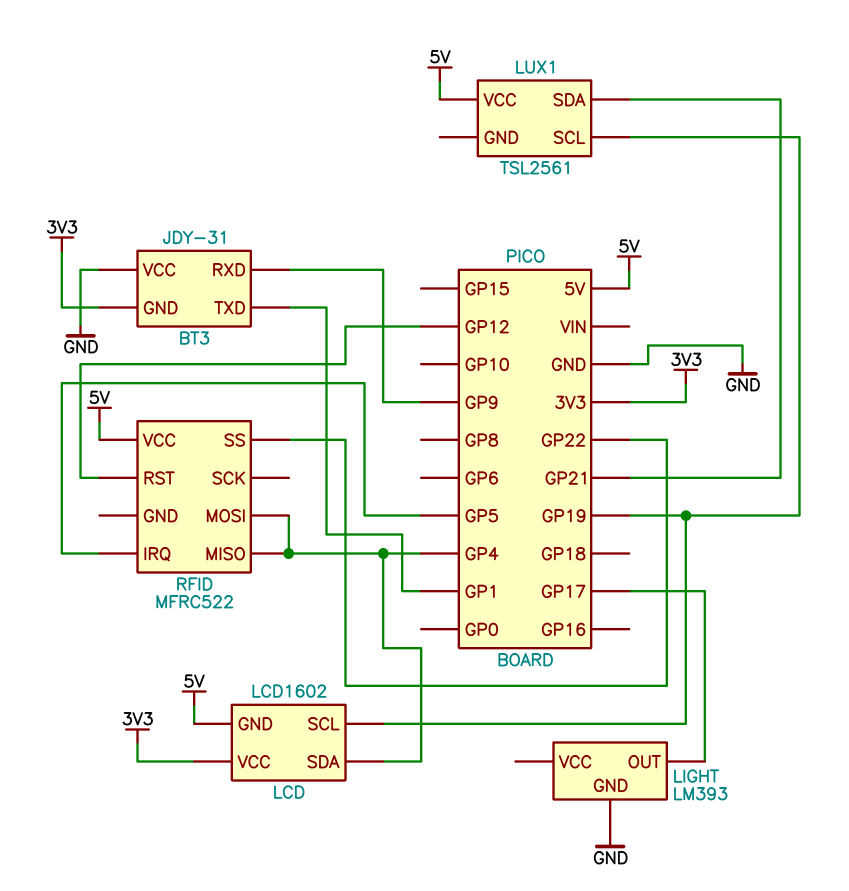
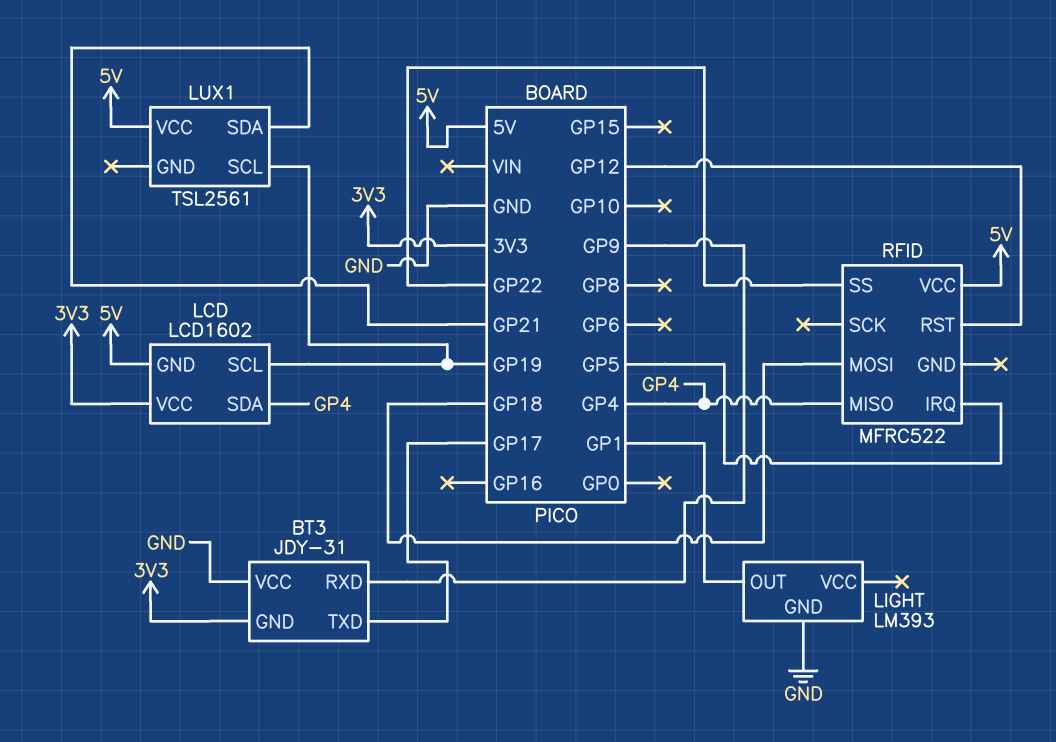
BT3 pin TXD: GP1 -> GP17
LIGHT pin OUT: GP17 -> GP1
RFID pin MOSI: GP4 -> GP18

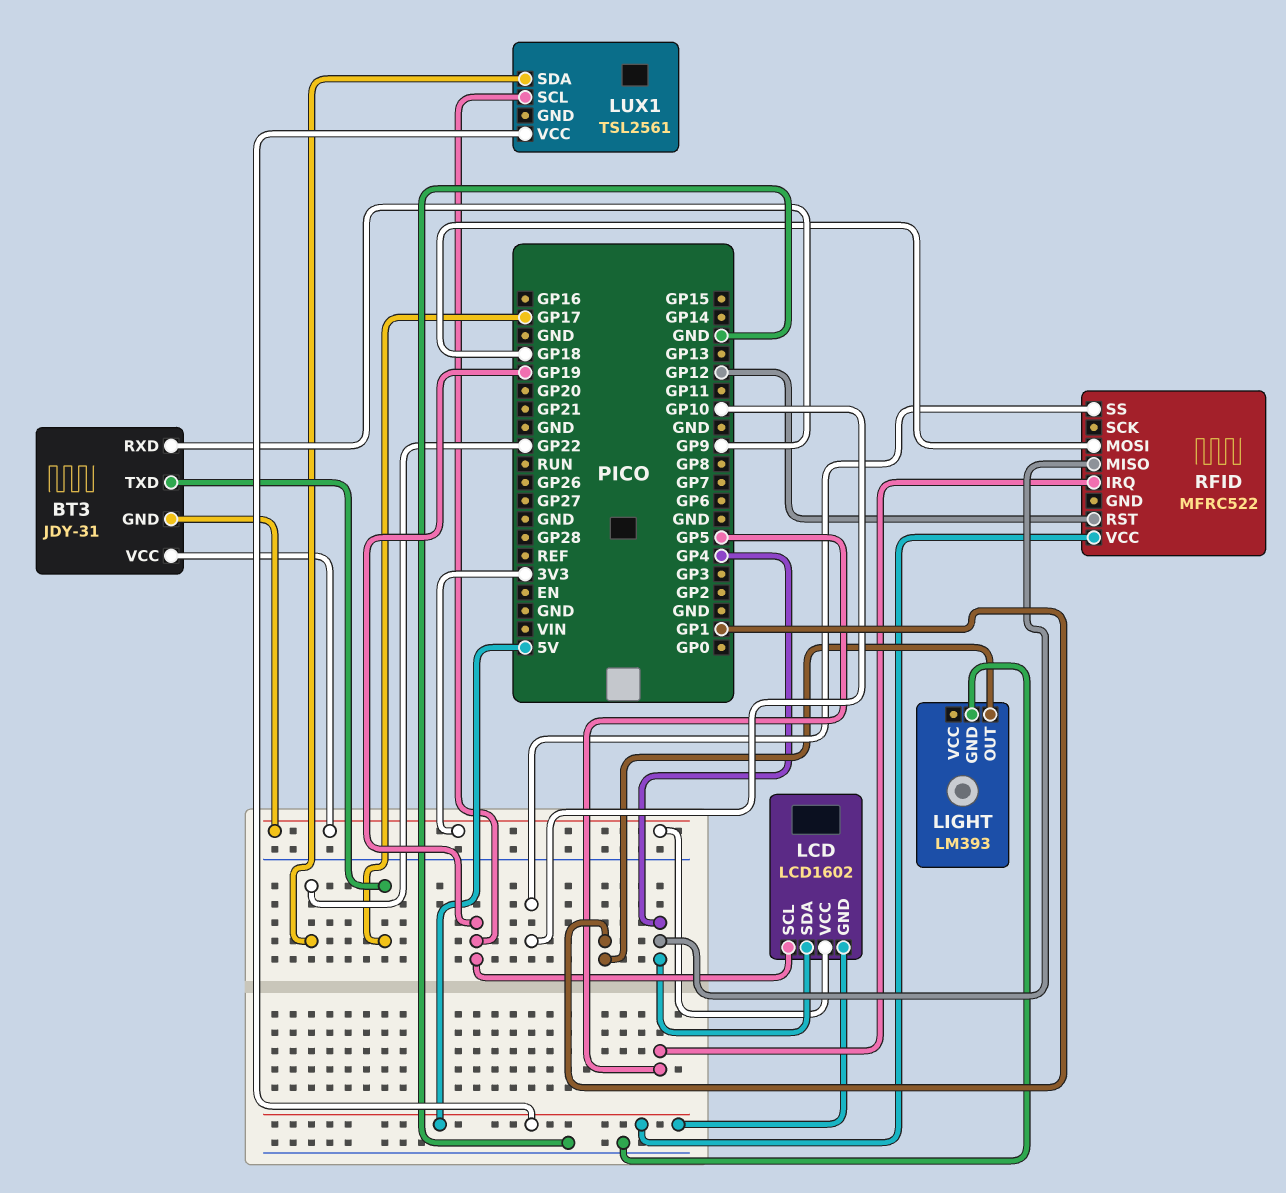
BT3 pin VCC: GND -> 3V3
LUX1 pin SDA: GP21 -> GP22
RFID pin SS: GP22 -> GP10

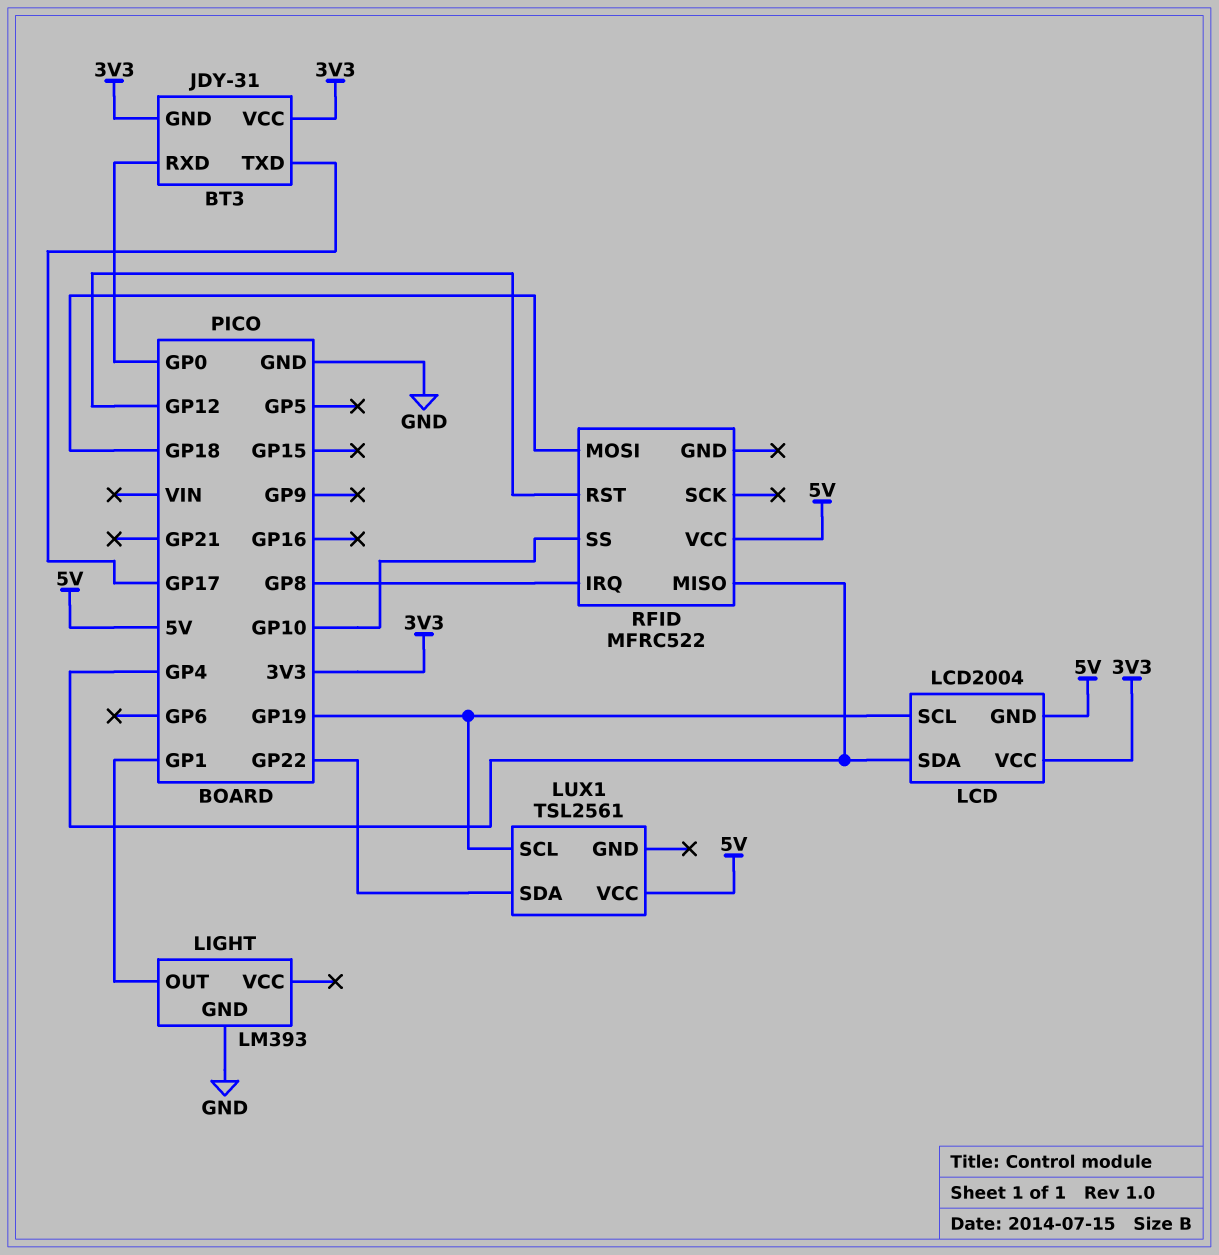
BT3 pin RXD: GP9 -> GP0
LCD: LCD1602 -> LCD2004
RFID pin IRQ: GP5 -> GP8

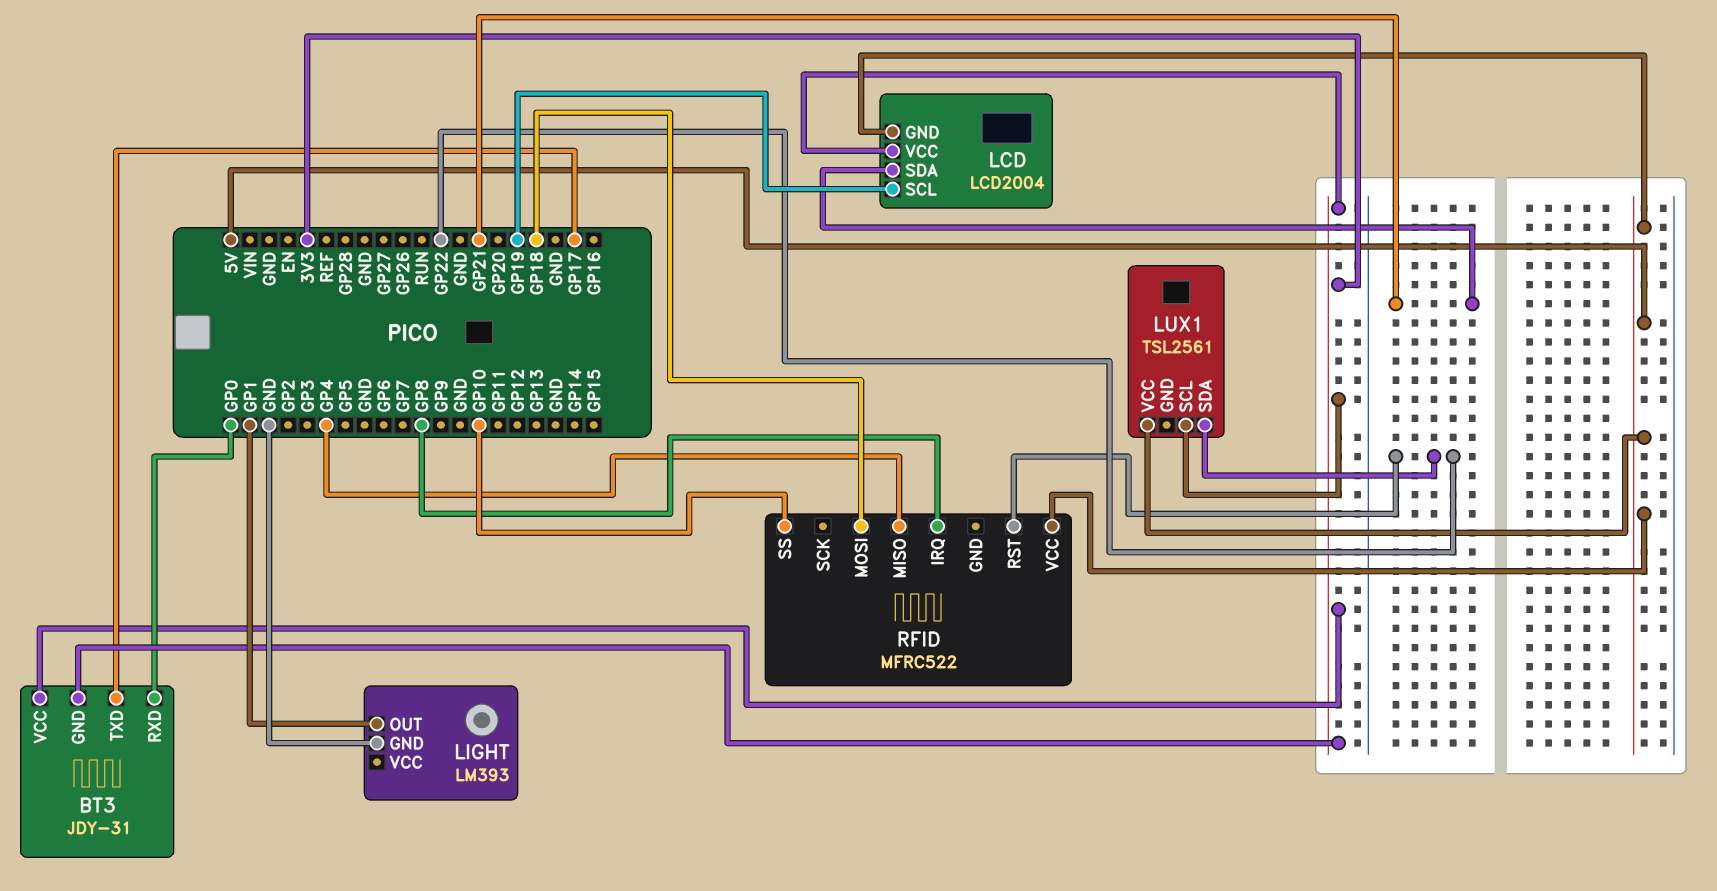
LCD pin SDA: GP4 -> GP21
LUX1 pin SCL: GP19 -> 3V3
RFID pin RST: GP12 -> GP22

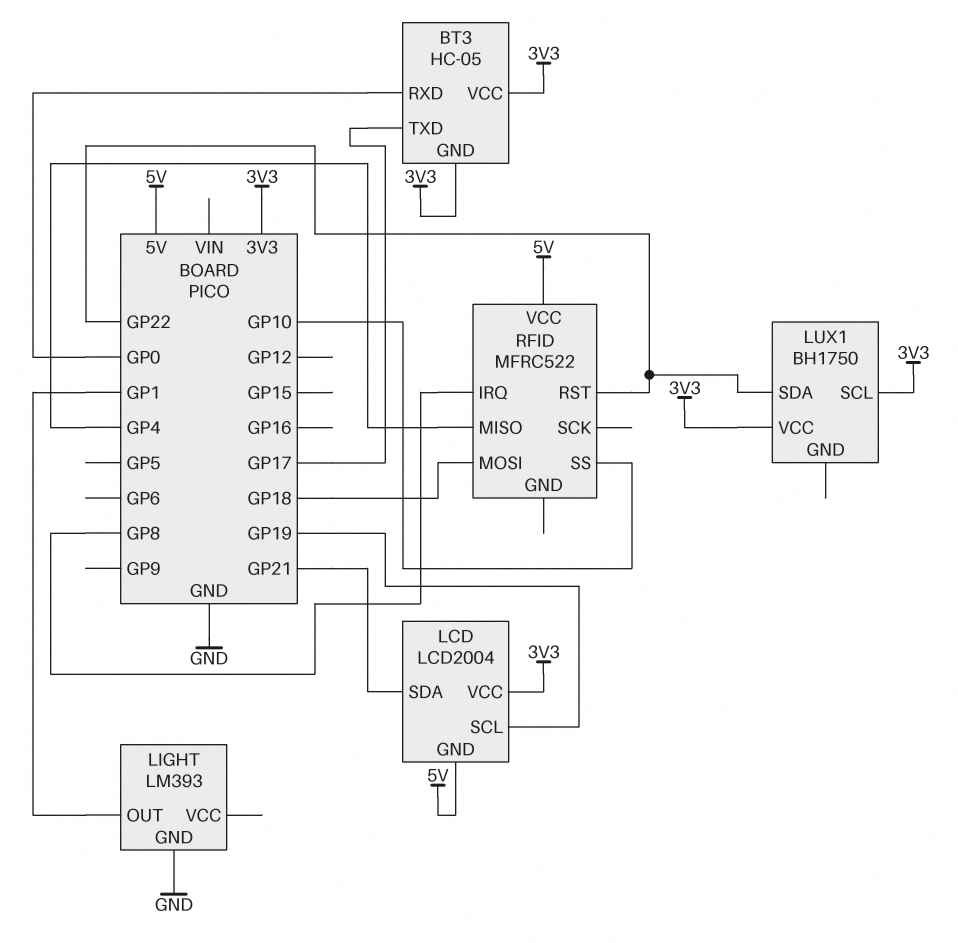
BT3: JDY-31 -> HC-05
LUX1: TSL2561 -> BH1750
LUX1 pin VCC: 5V -> 3V3

